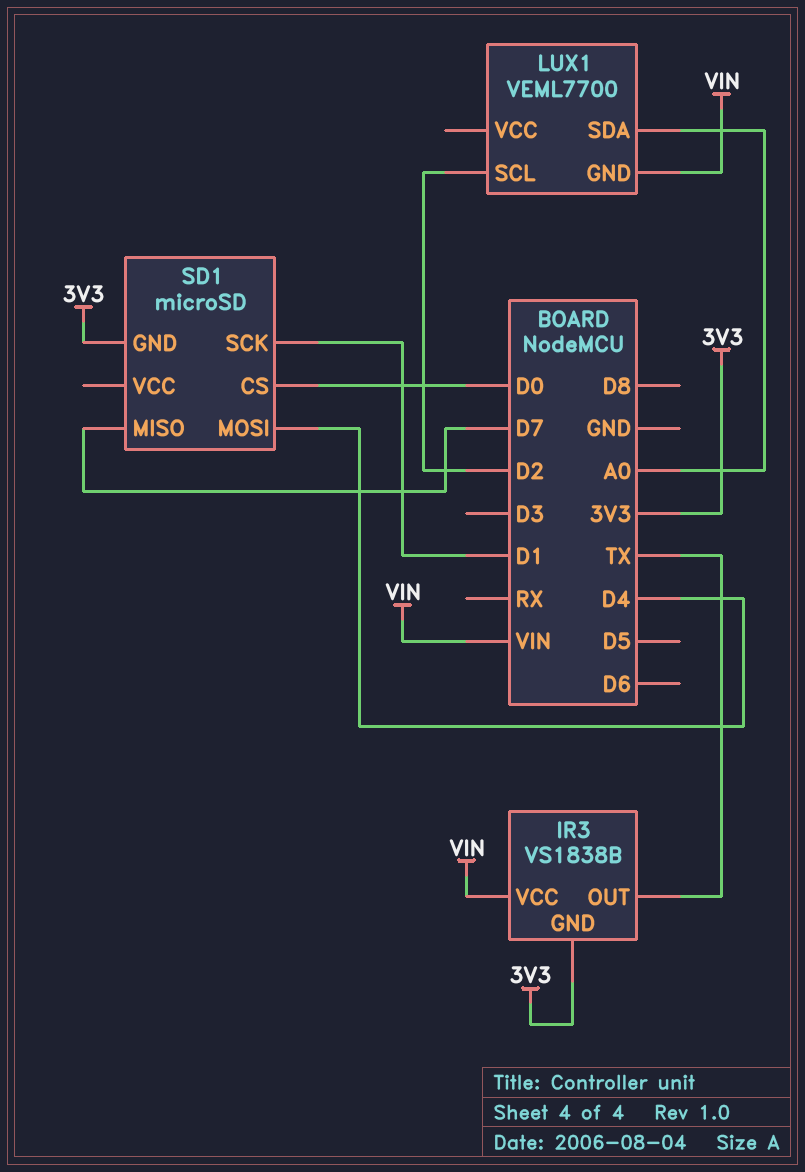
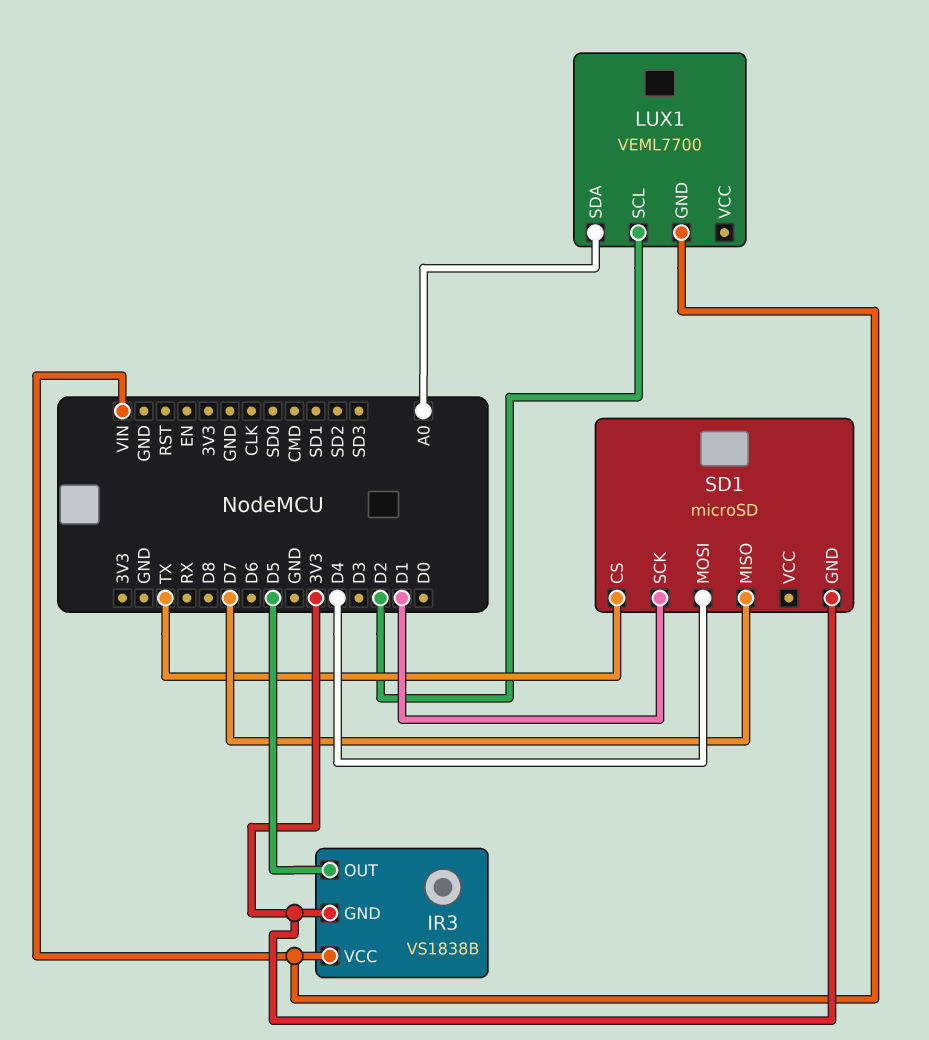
IR3 pin OUT: TX -> D5
SD1 pin CS: D0 -> TX

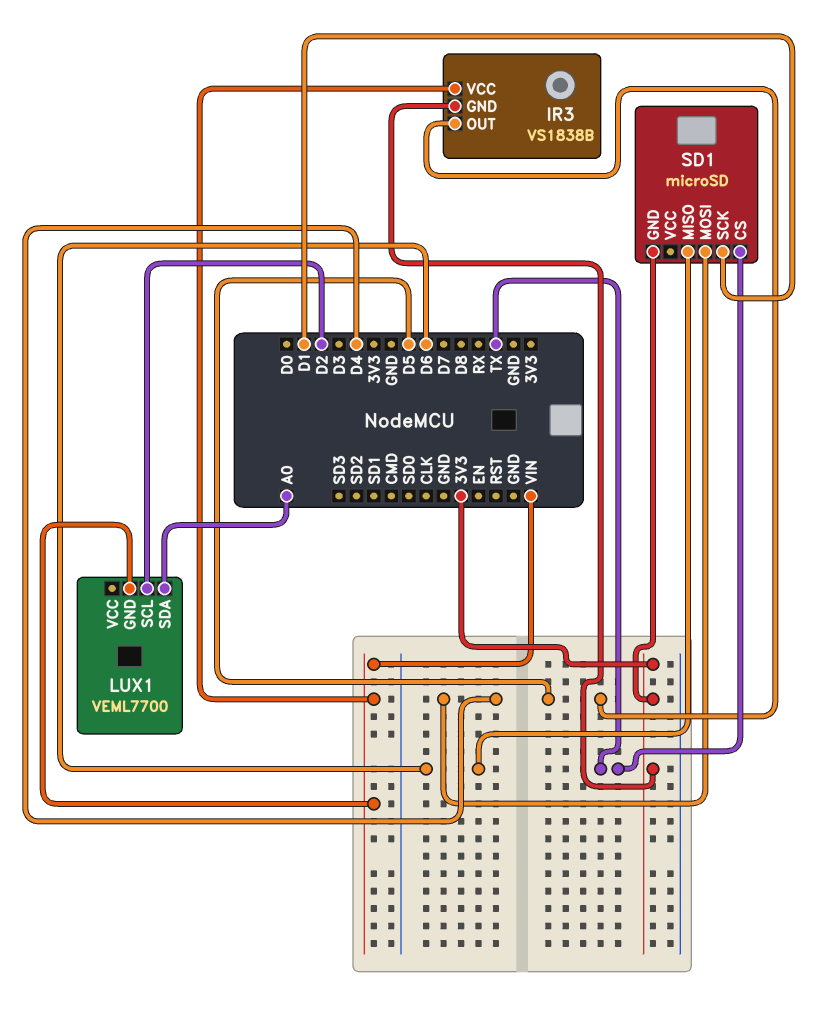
SD1 pin MISO: D7 -> D6

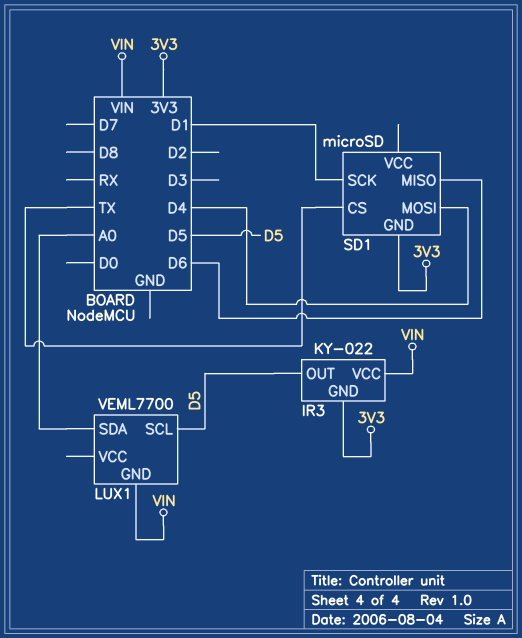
IR3: VS1838B -> KY-022
LUX1 pin SCL: D2 -> D5

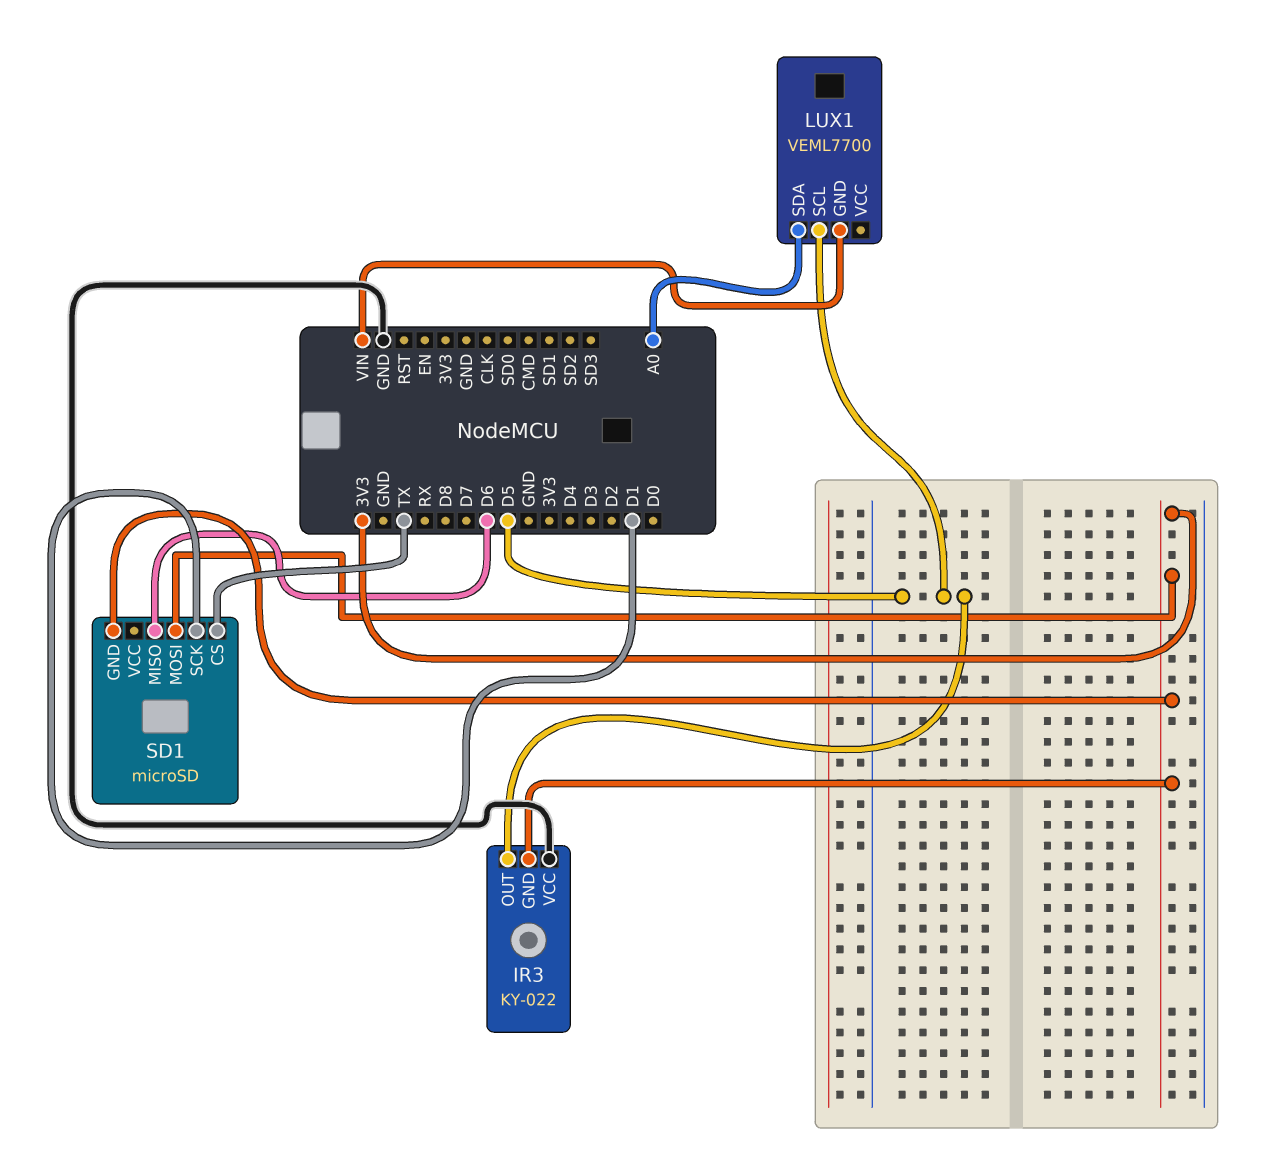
IR3 pin VCC: VIN -> GND
SD1 pin MOSI: D4 -> 3V3

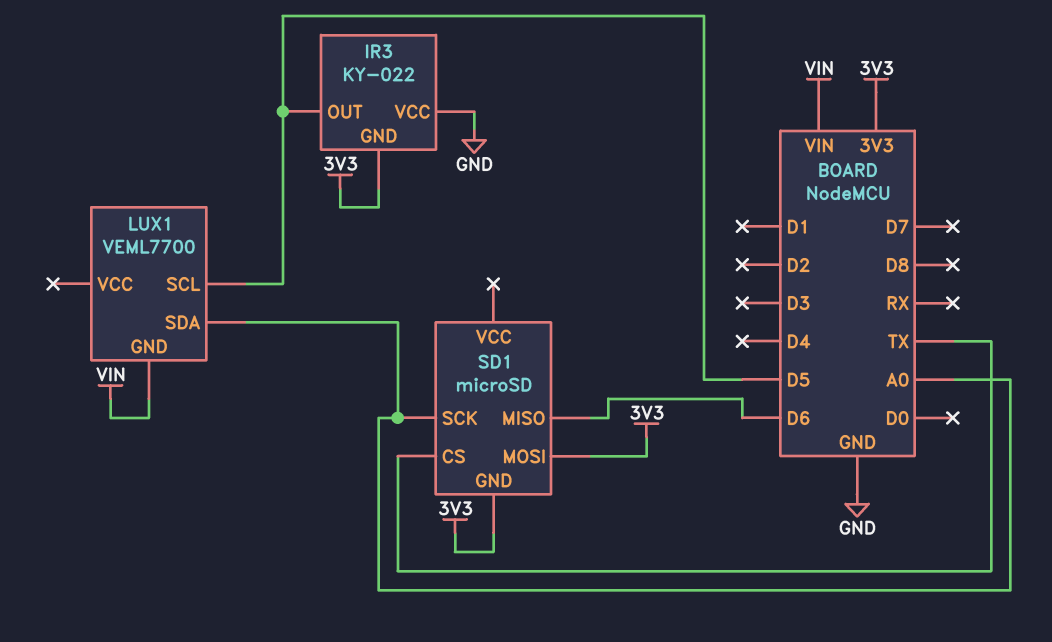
SD1 pin SCK: D1 -> A0

